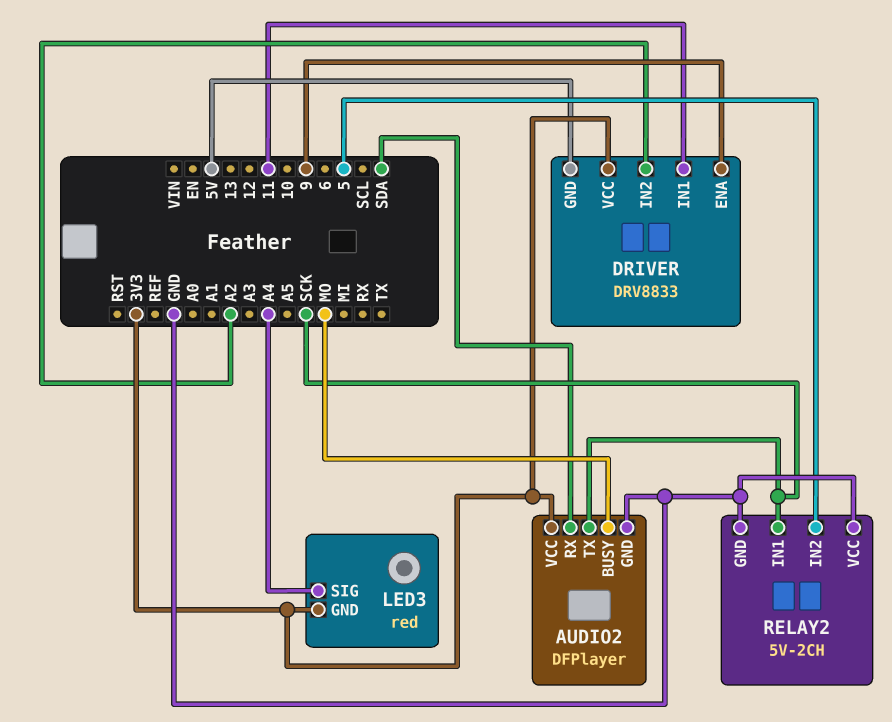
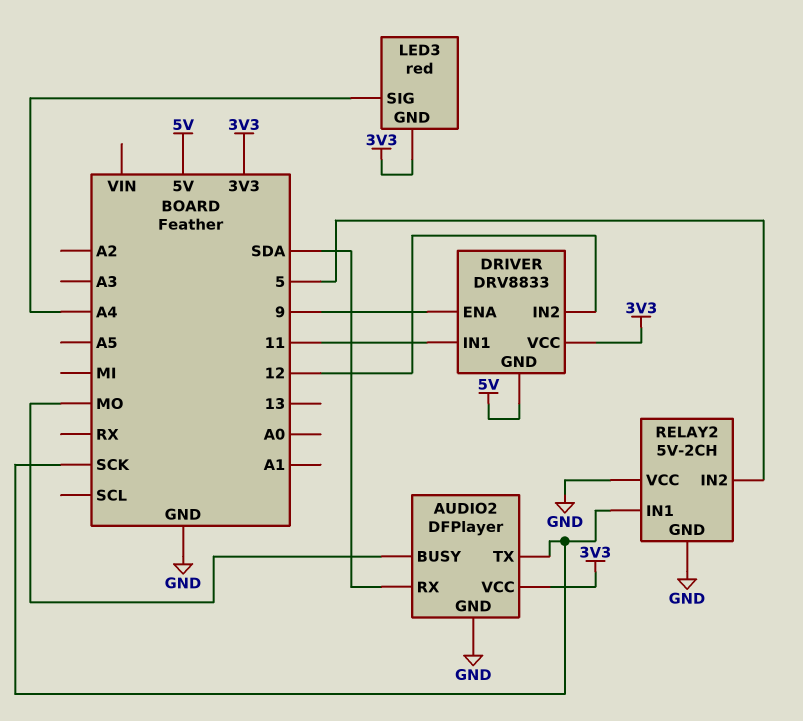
DRIVER pin IN2: A2 -> 12

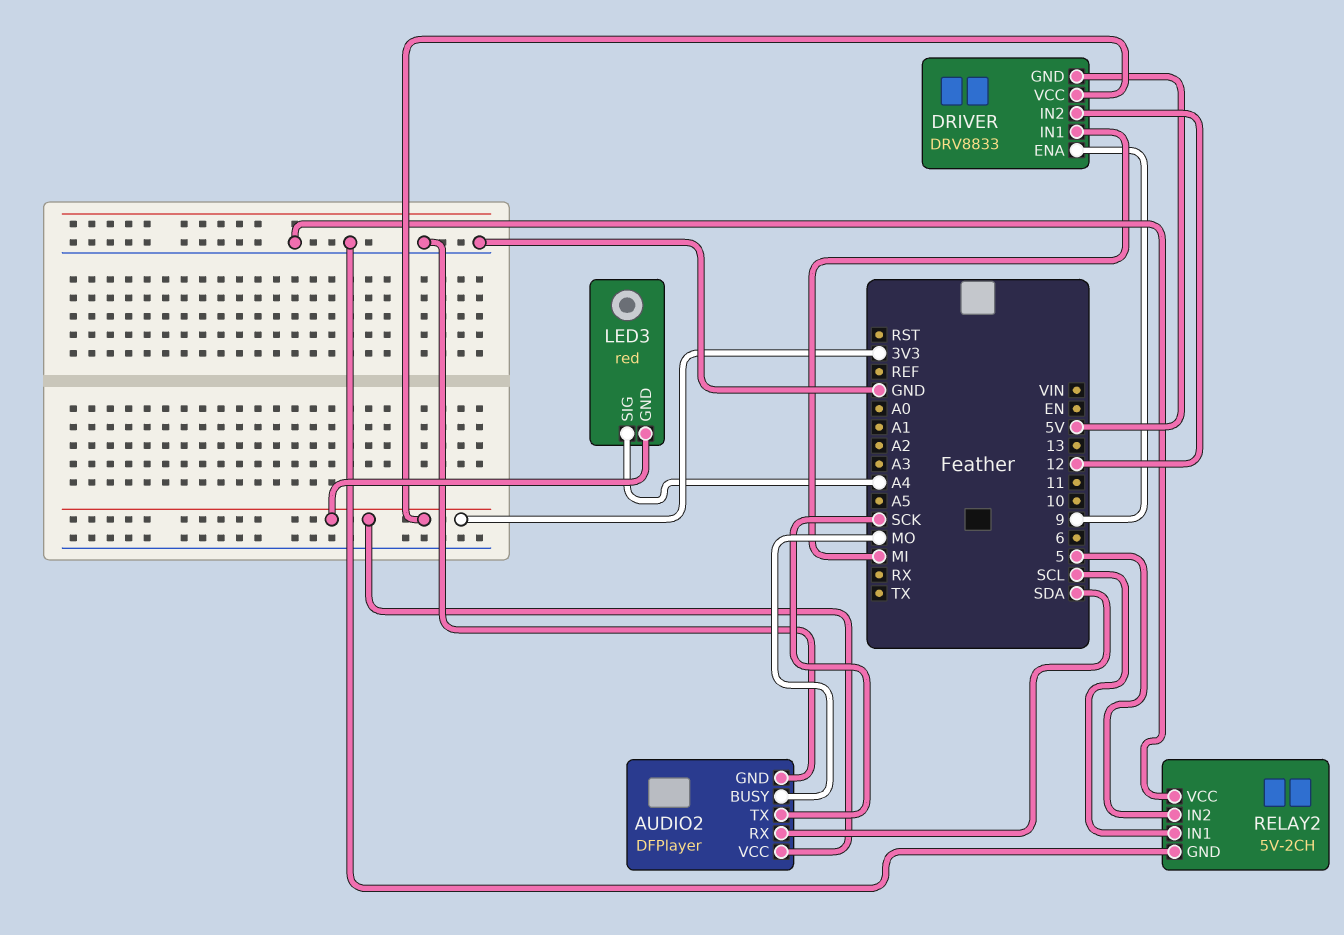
DRIVER pin IN1: 11 -> MI
RELAY2 pin IN1: SCK -> SCL

